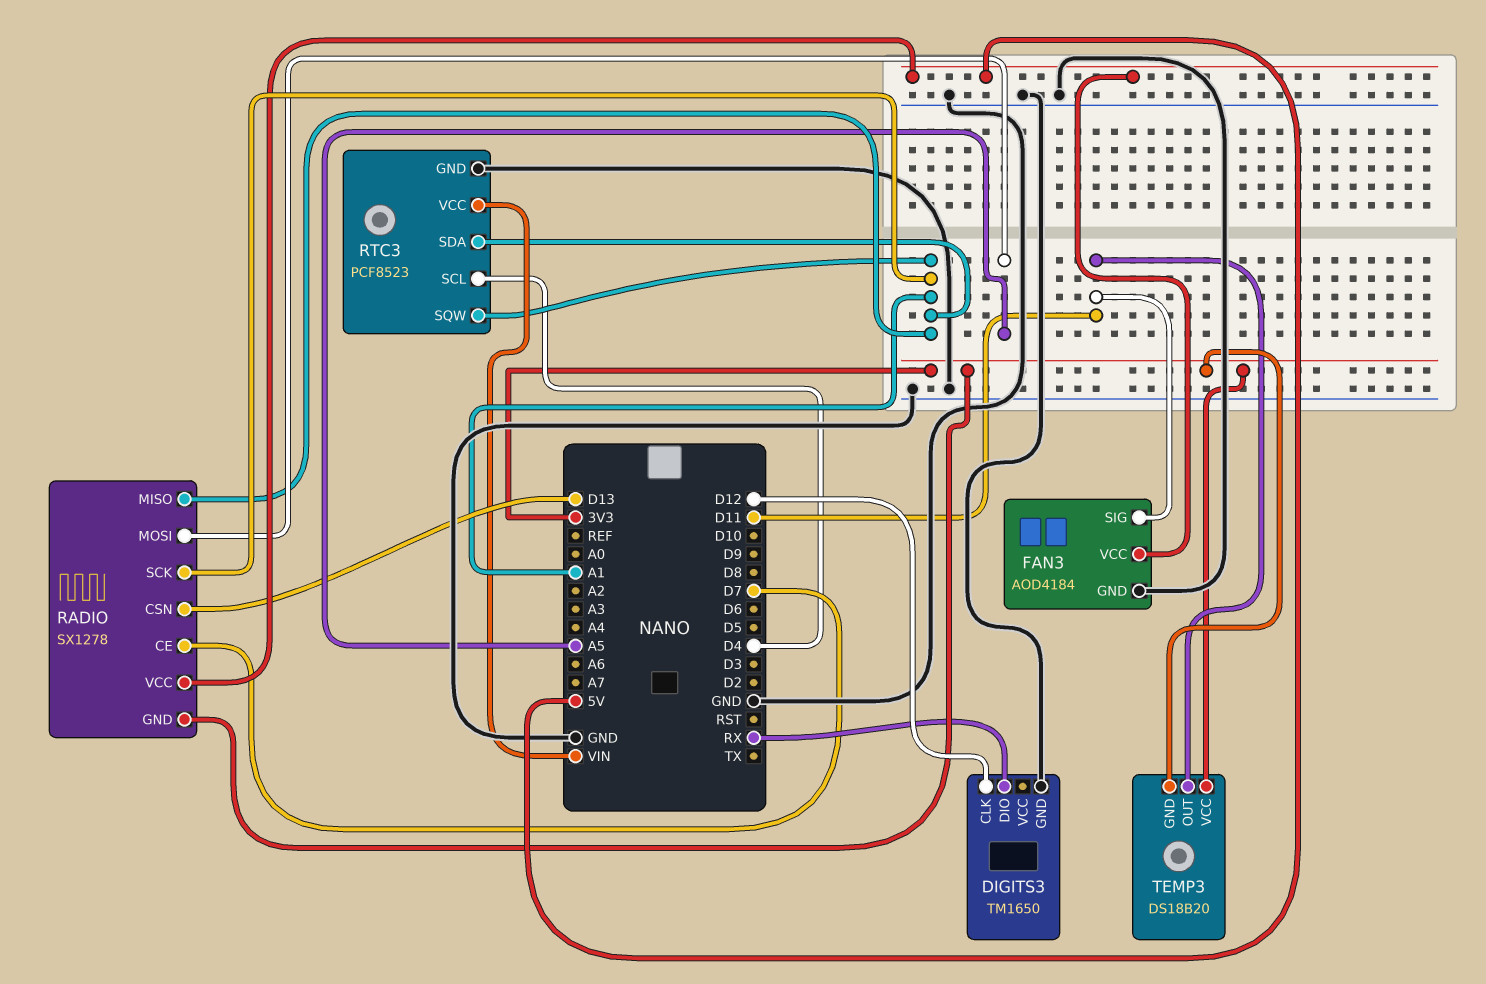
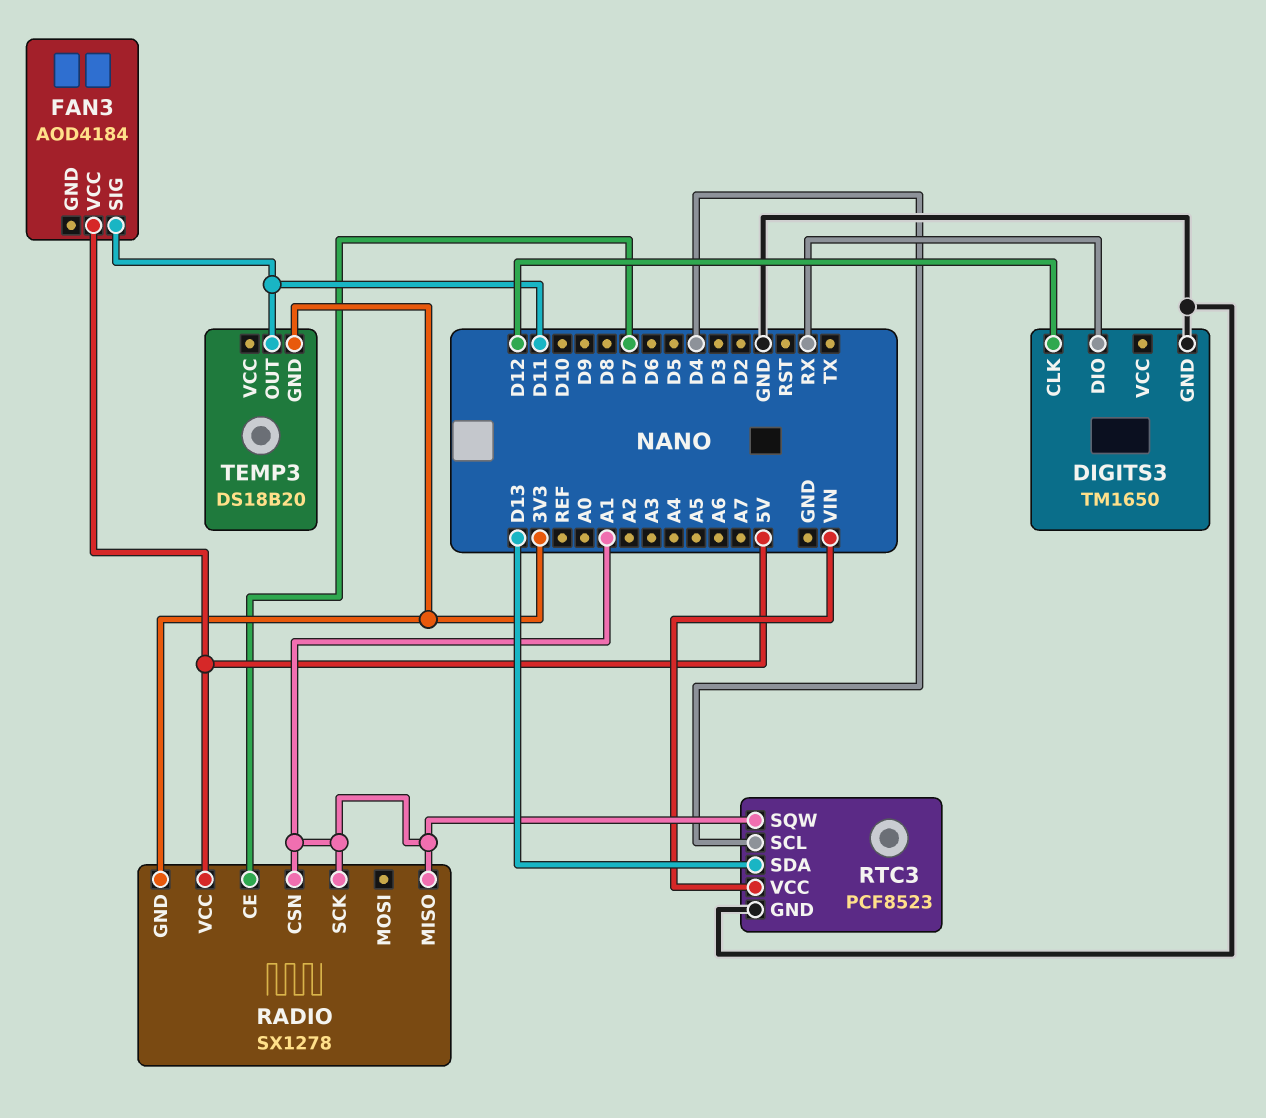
FAN3 pin GND: GND -> none
RADIO pin CSN: D13 -> A1
RADIO pin MOSI: A5 -> none
RTC3 pin SDA: A1 -> D13
TEMP3 pin VCC: 3V3 -> none

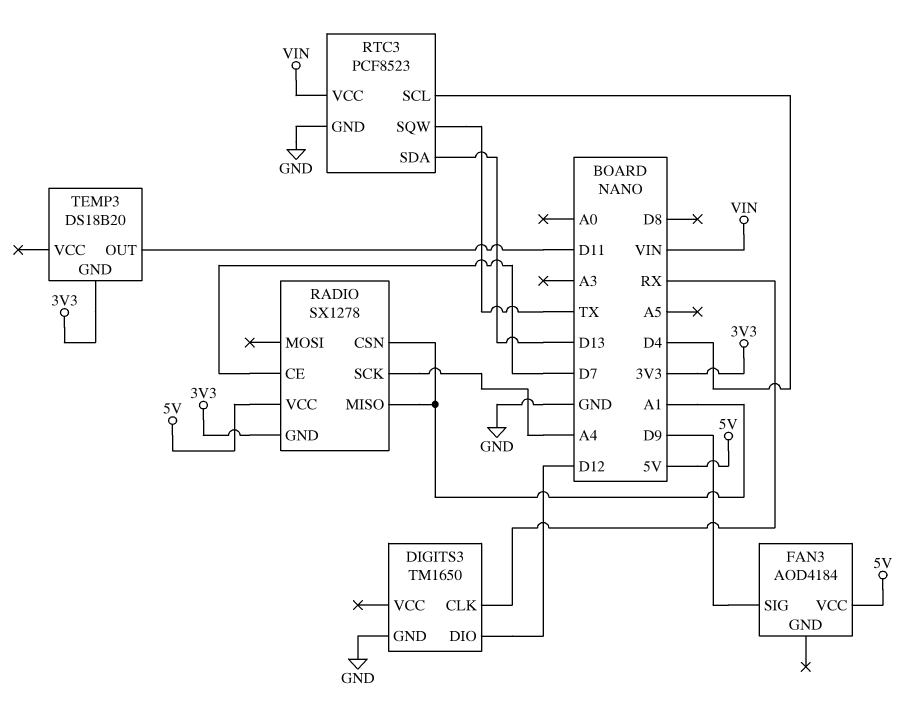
DIGITS3 pin CLK: D12 -> RX
DIGITS3 pin DIO: RX -> D12
FAN3 pin SIG: D11 -> D9
RADIO pin SCK: A1 -> A4
RTC3 pin SQW: A1 -> TX

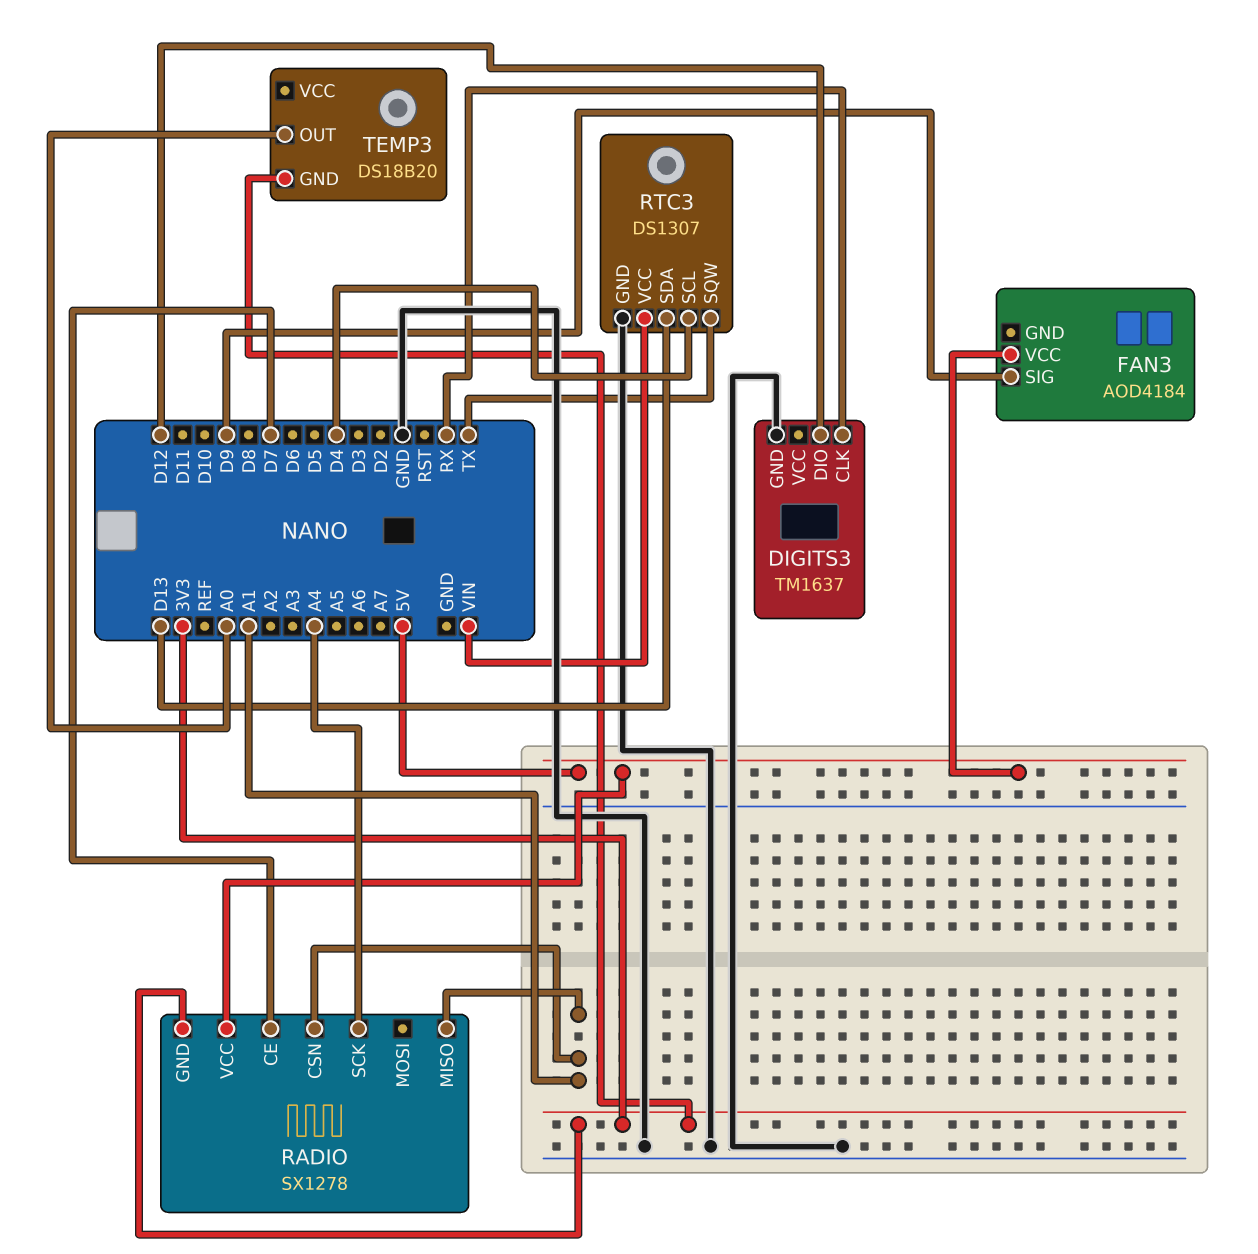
DIGITS3: TM1650 -> TM1637
RTC3: PCF8523 -> DS1307
TEMP3 pin OUT: D11 -> A0

